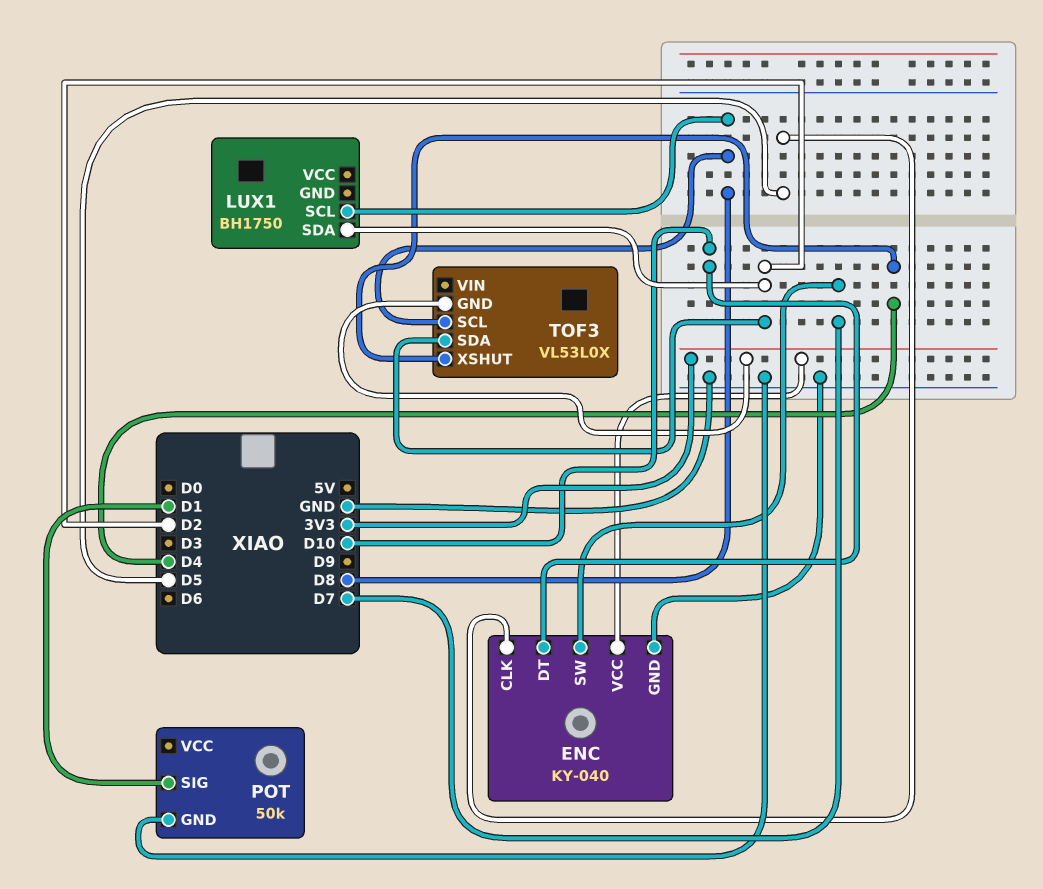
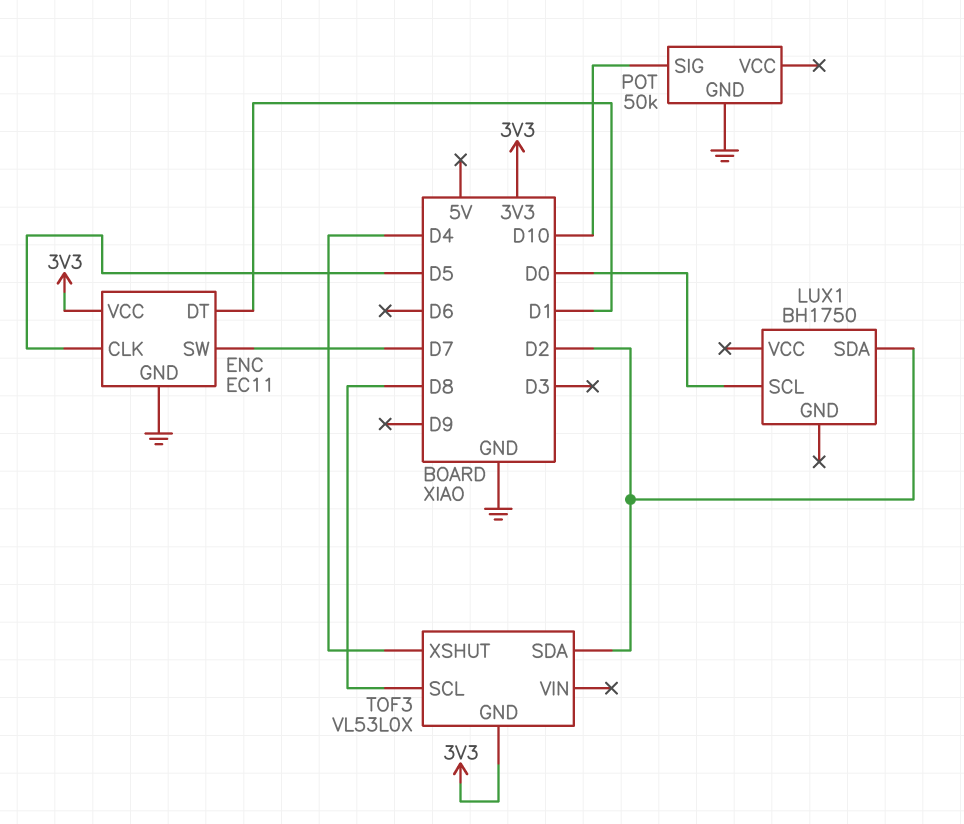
ENC: KY-040 -> EC11
ENC pin DT: D10 -> D1
LUX1 pin SCL: D8 -> D0
POT pin SIG: D1 -> D10

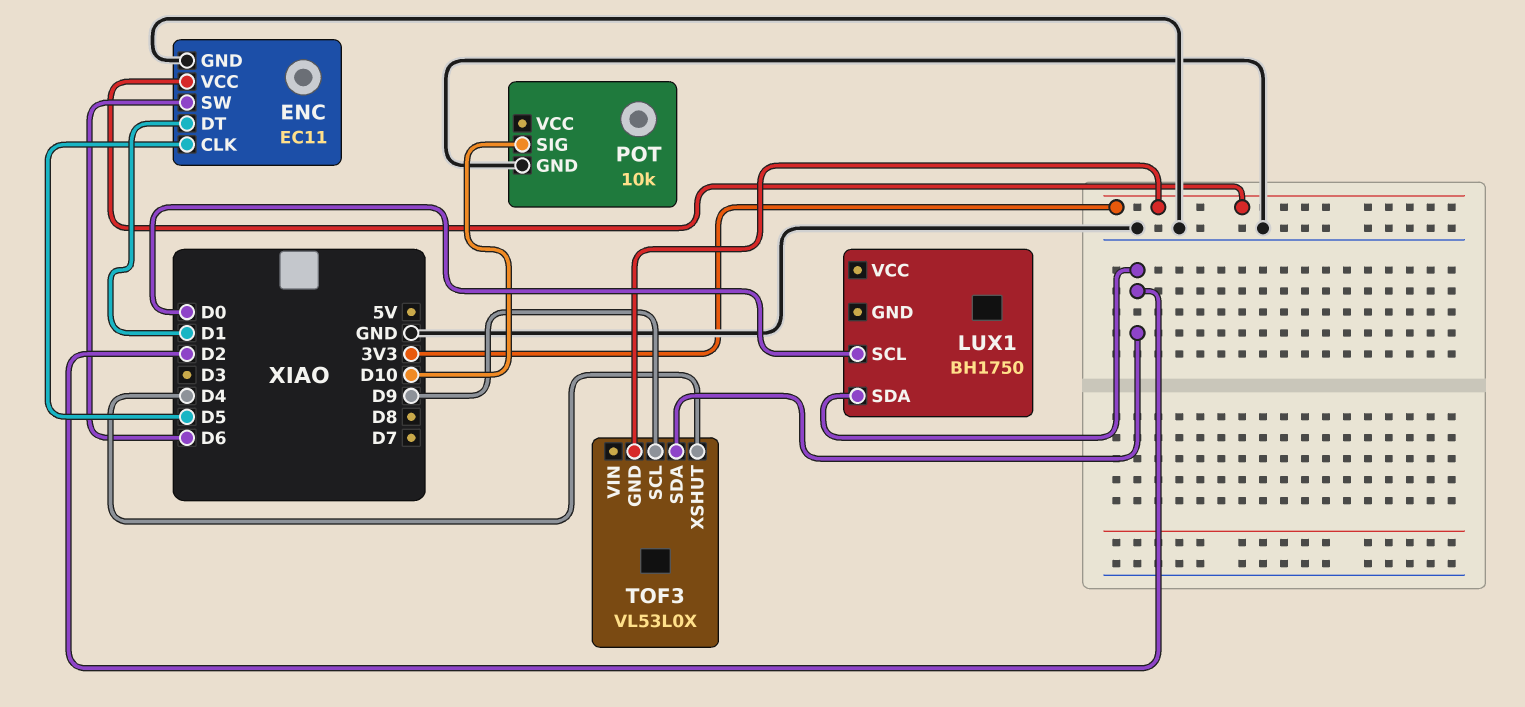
ENC pin SW: D7 -> D6
POT: 50k -> 10k
TOF3 pin SCL: D8 -> D9

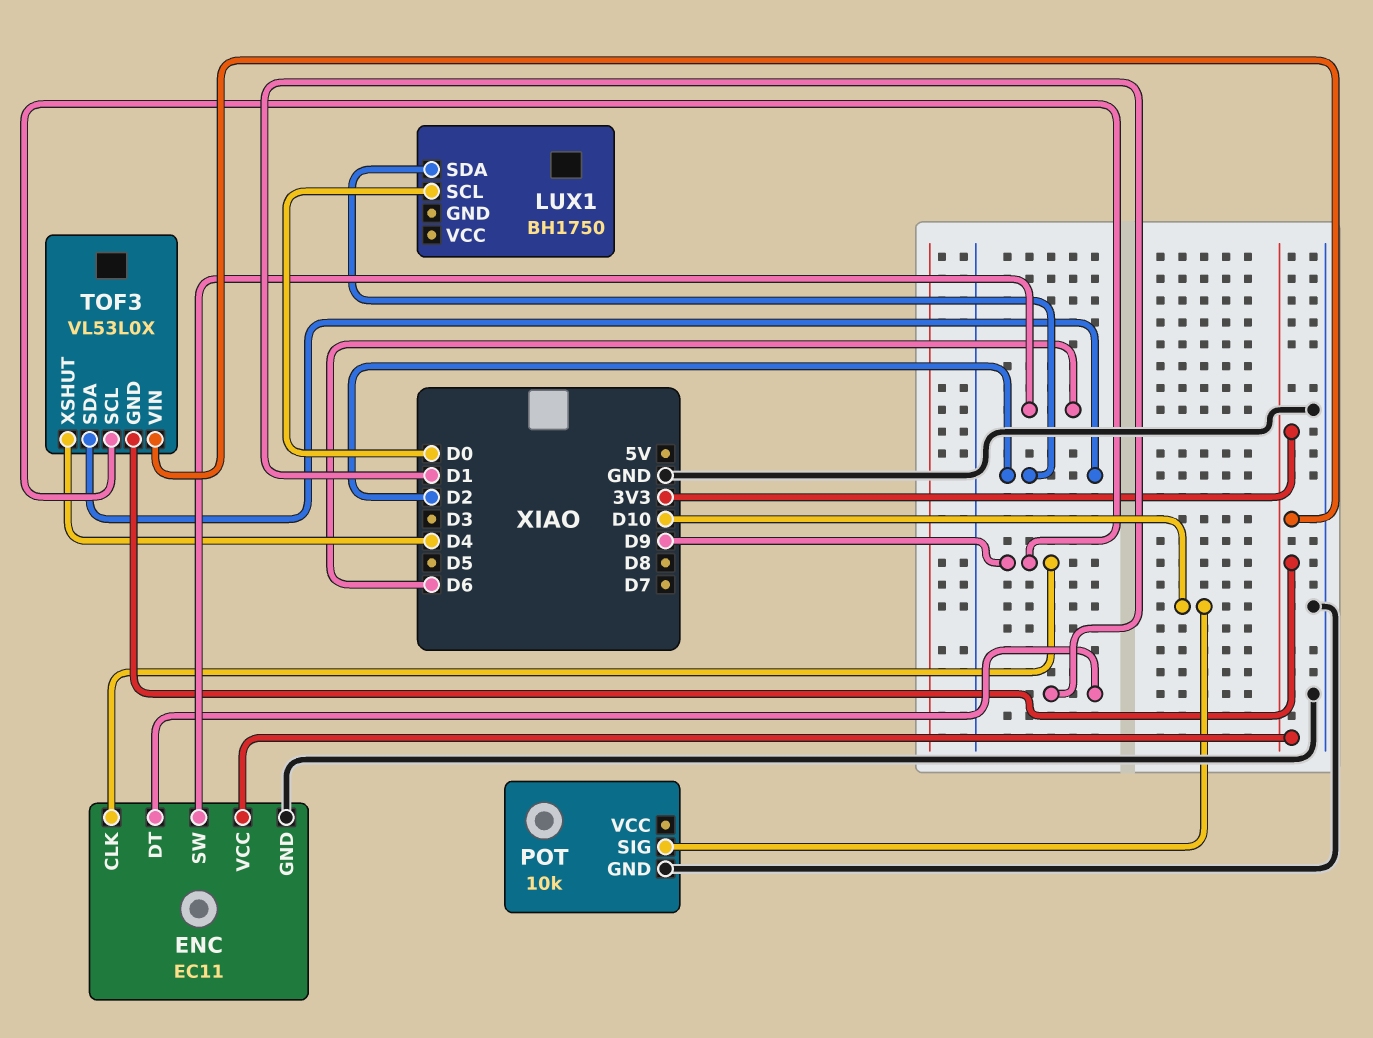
ENC pin CLK: D5 -> D9
TOF3 pin VIN: none -> 3V3

